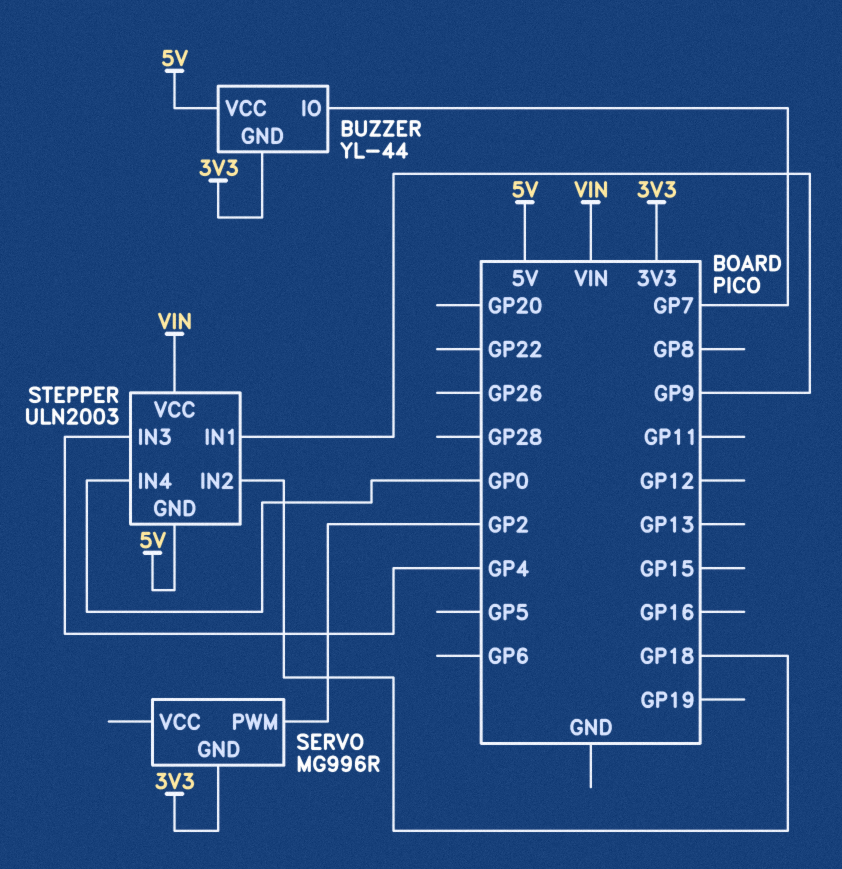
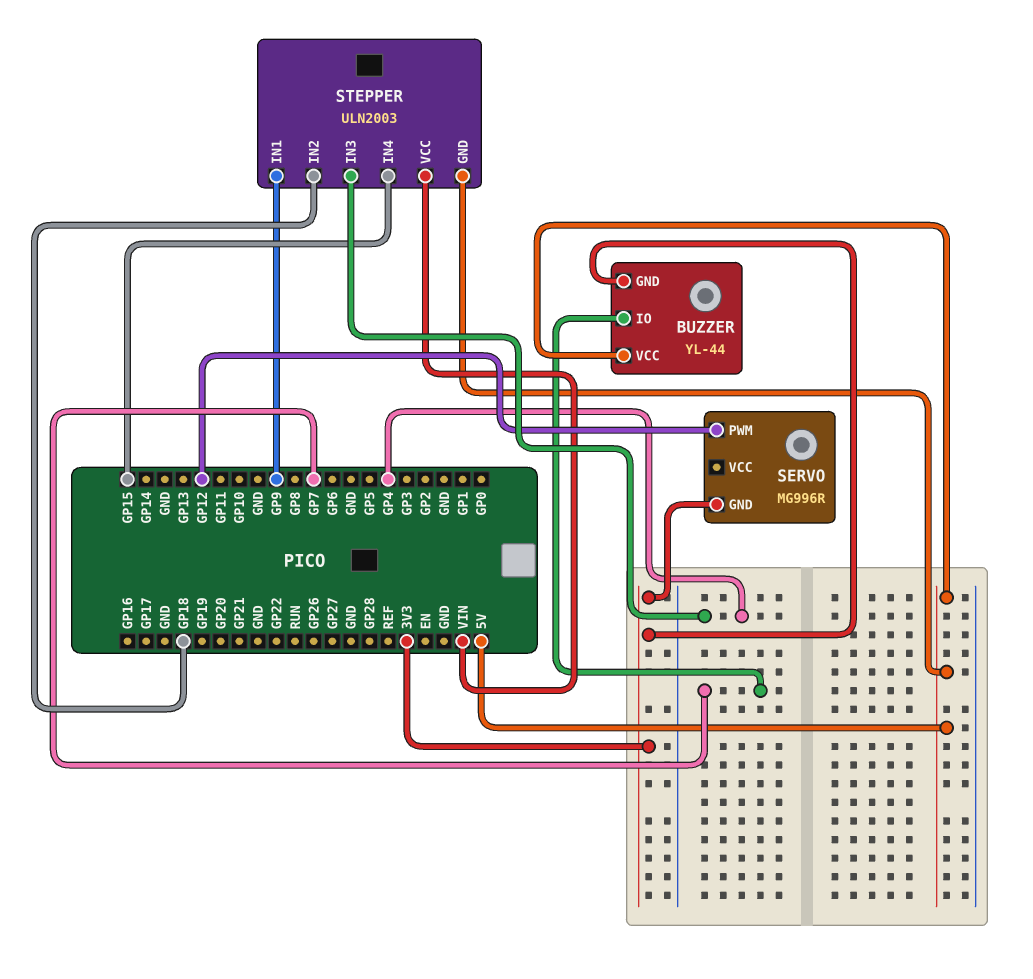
SERVO pin PWM: GP2 -> GP12
STEPPER pin IN4: GP0 -> GP15

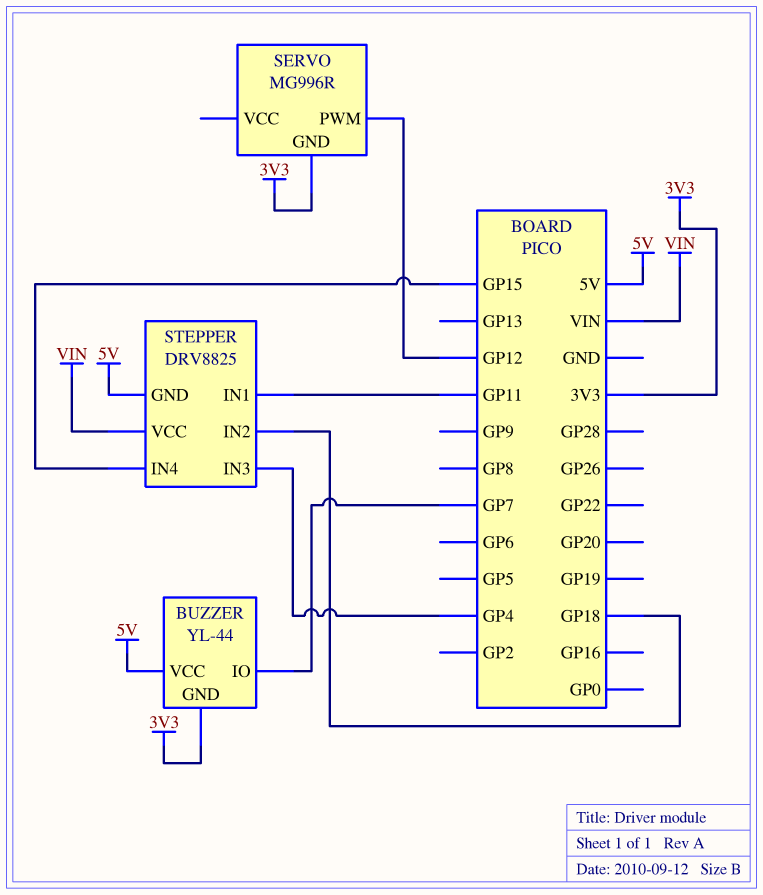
STEPPER: ULN2003 -> DRV8825
STEPPER pin IN1: GP9 -> GP11

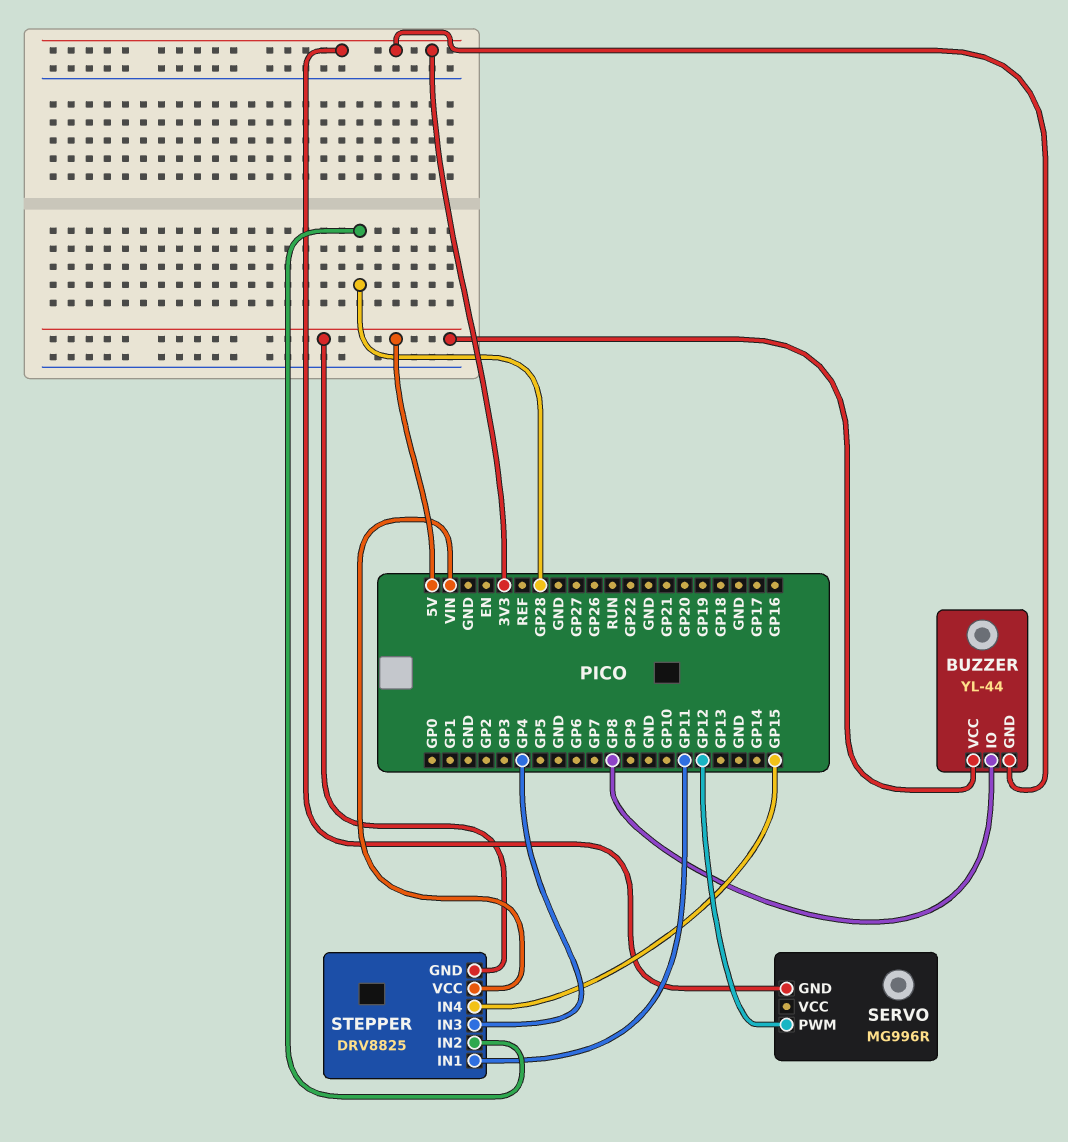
BUZZER pin IO: GP7 -> GP8
STEPPER pin IN2: GP18 -> GP28

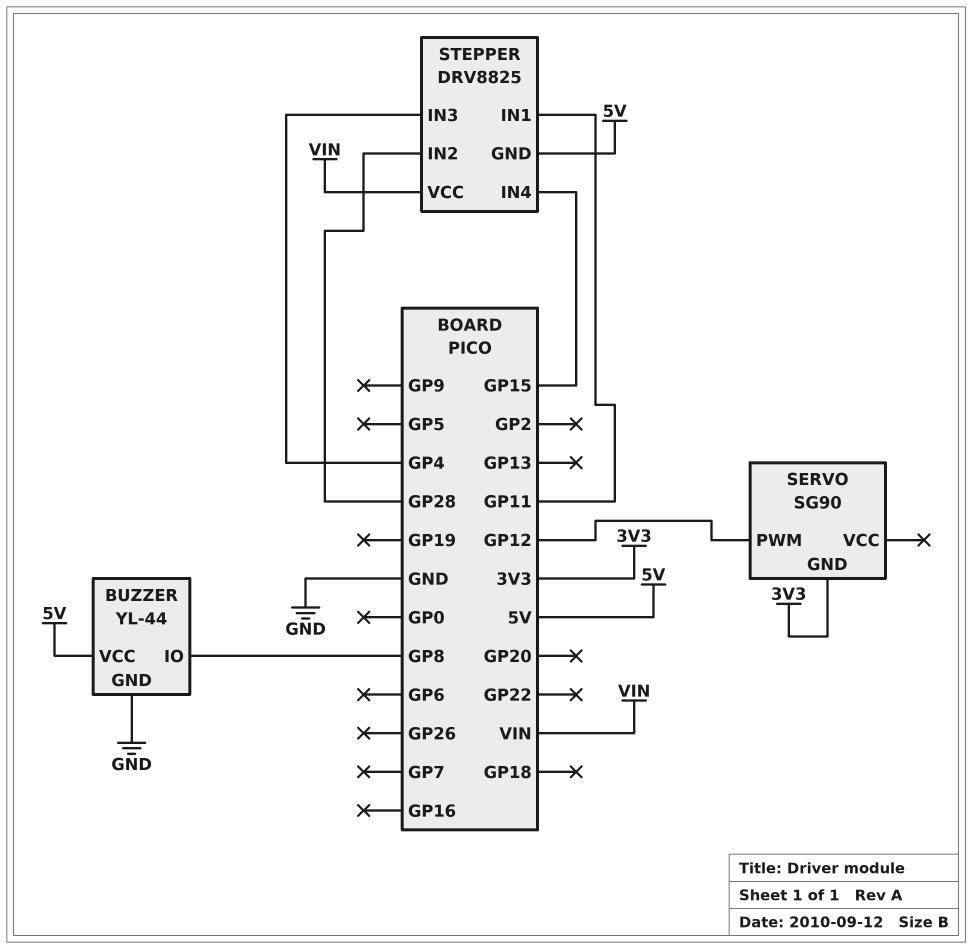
BUZZER pin GND: 3V3 -> GND
SERVO: MG996R -> SG90

